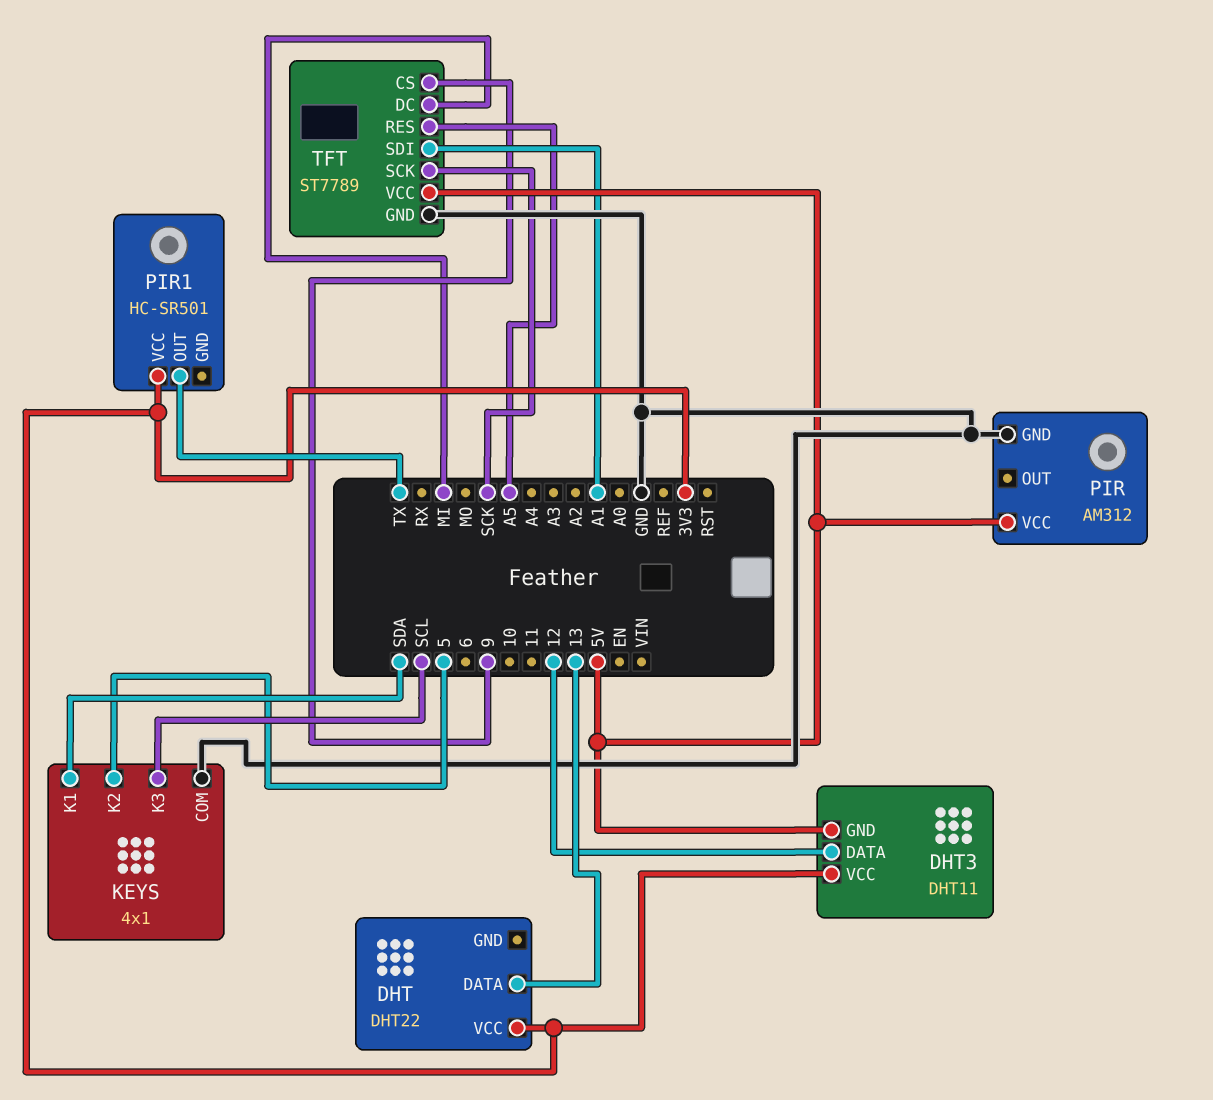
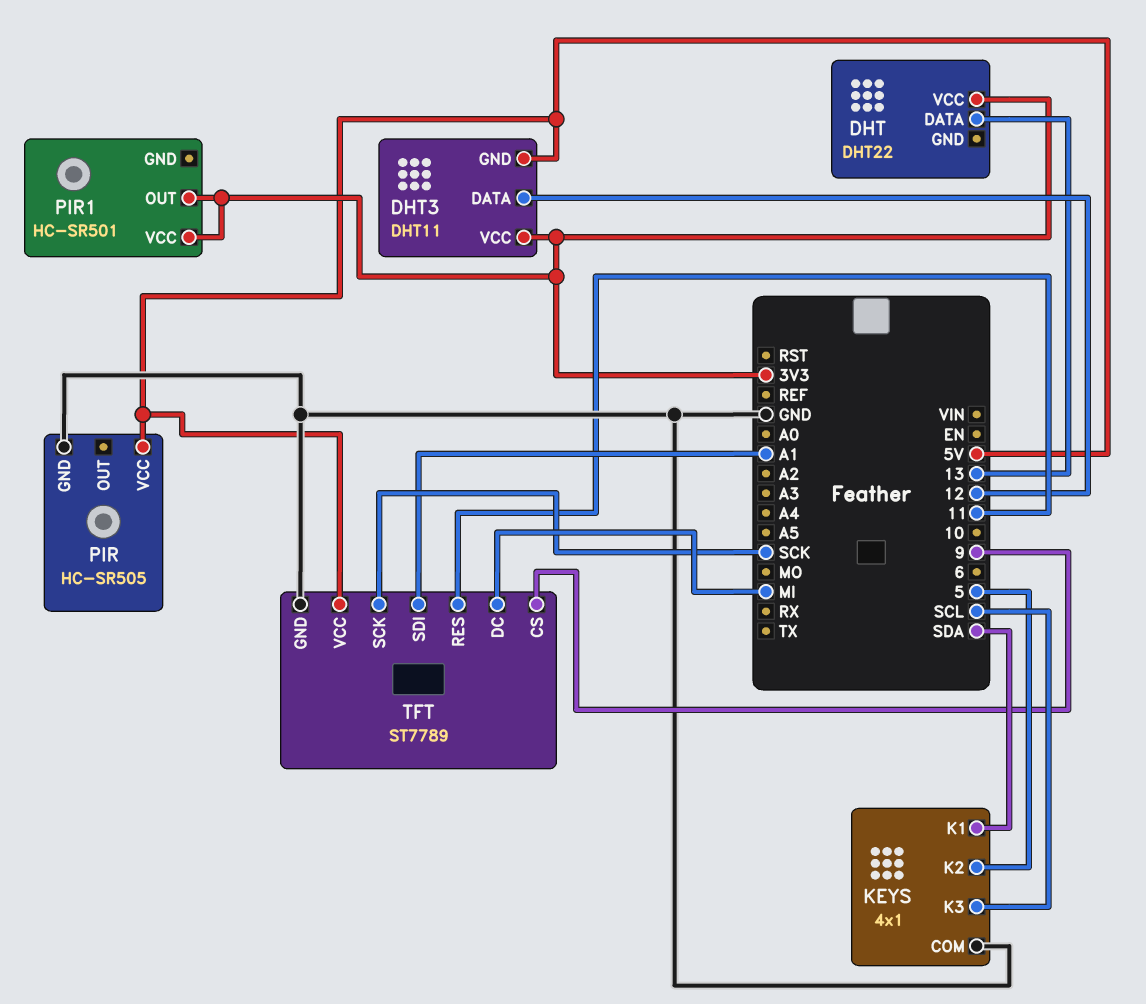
PIR: AM312 -> HC-SR505
PIR1 pin OUT: TX -> 3V3
TFT pin RES: A5 -> 11

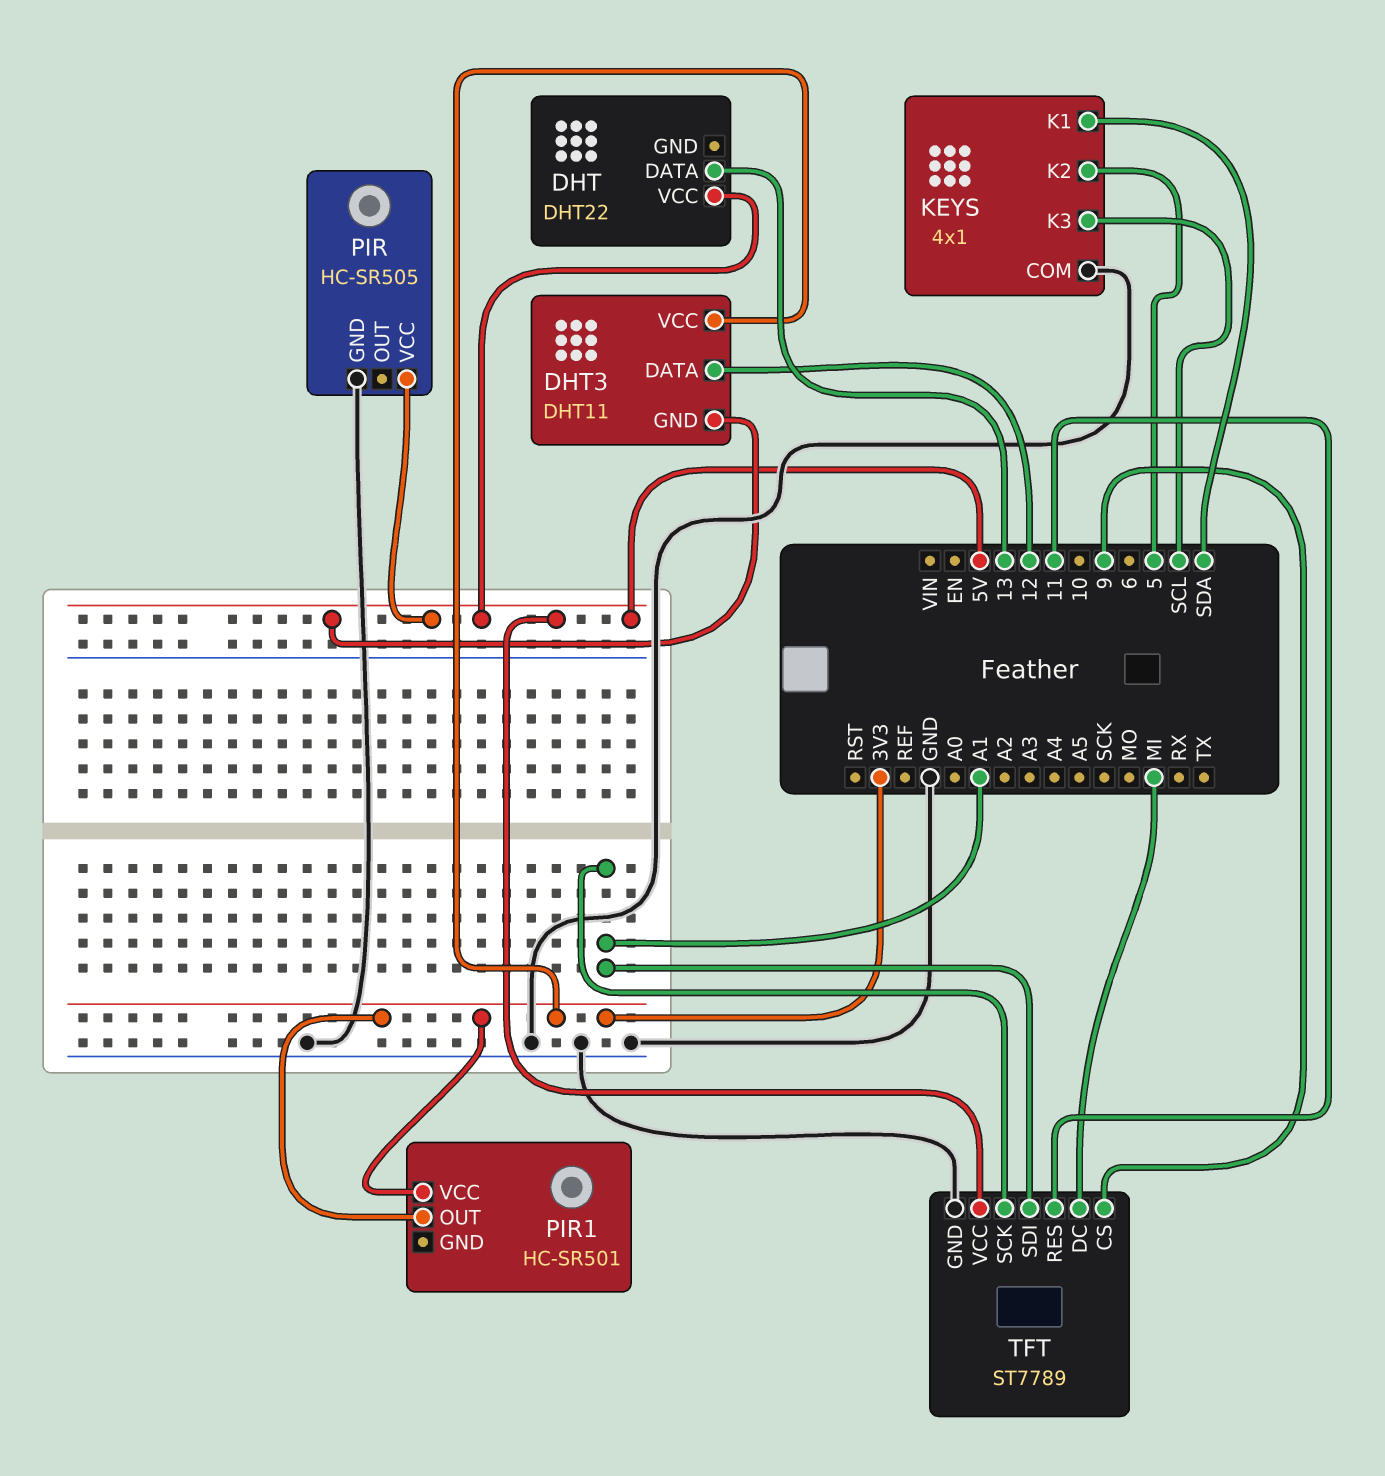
DHT pin VCC: 3V3 -> 5V
TFT pin SCK: SCK -> A1

